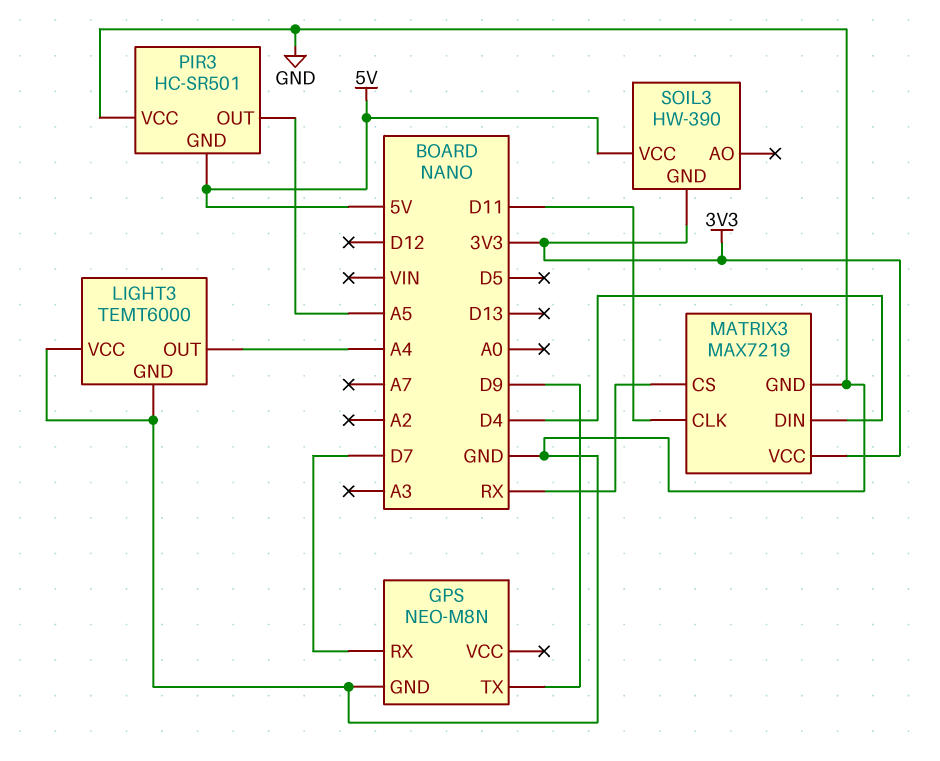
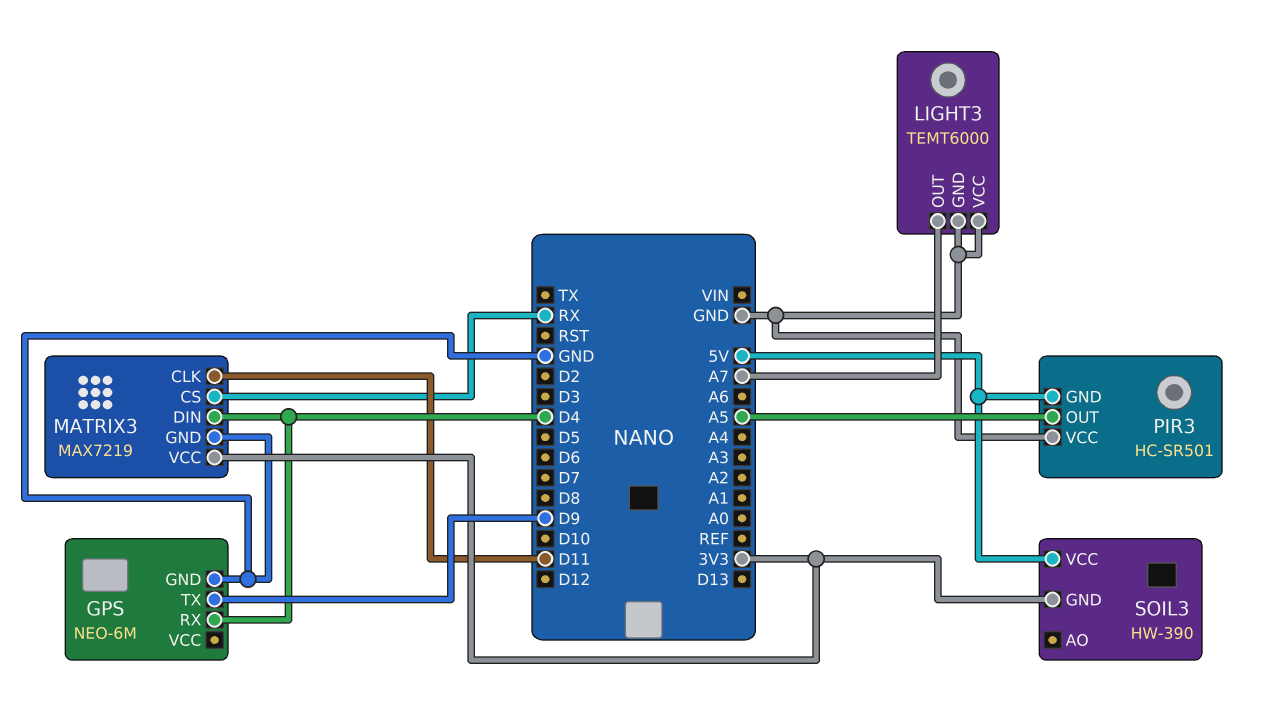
GPS: NEO-M8N -> NEO-6M
GPS pin RX: D7 -> D4
LIGHT3 pin OUT: A4 -> A7

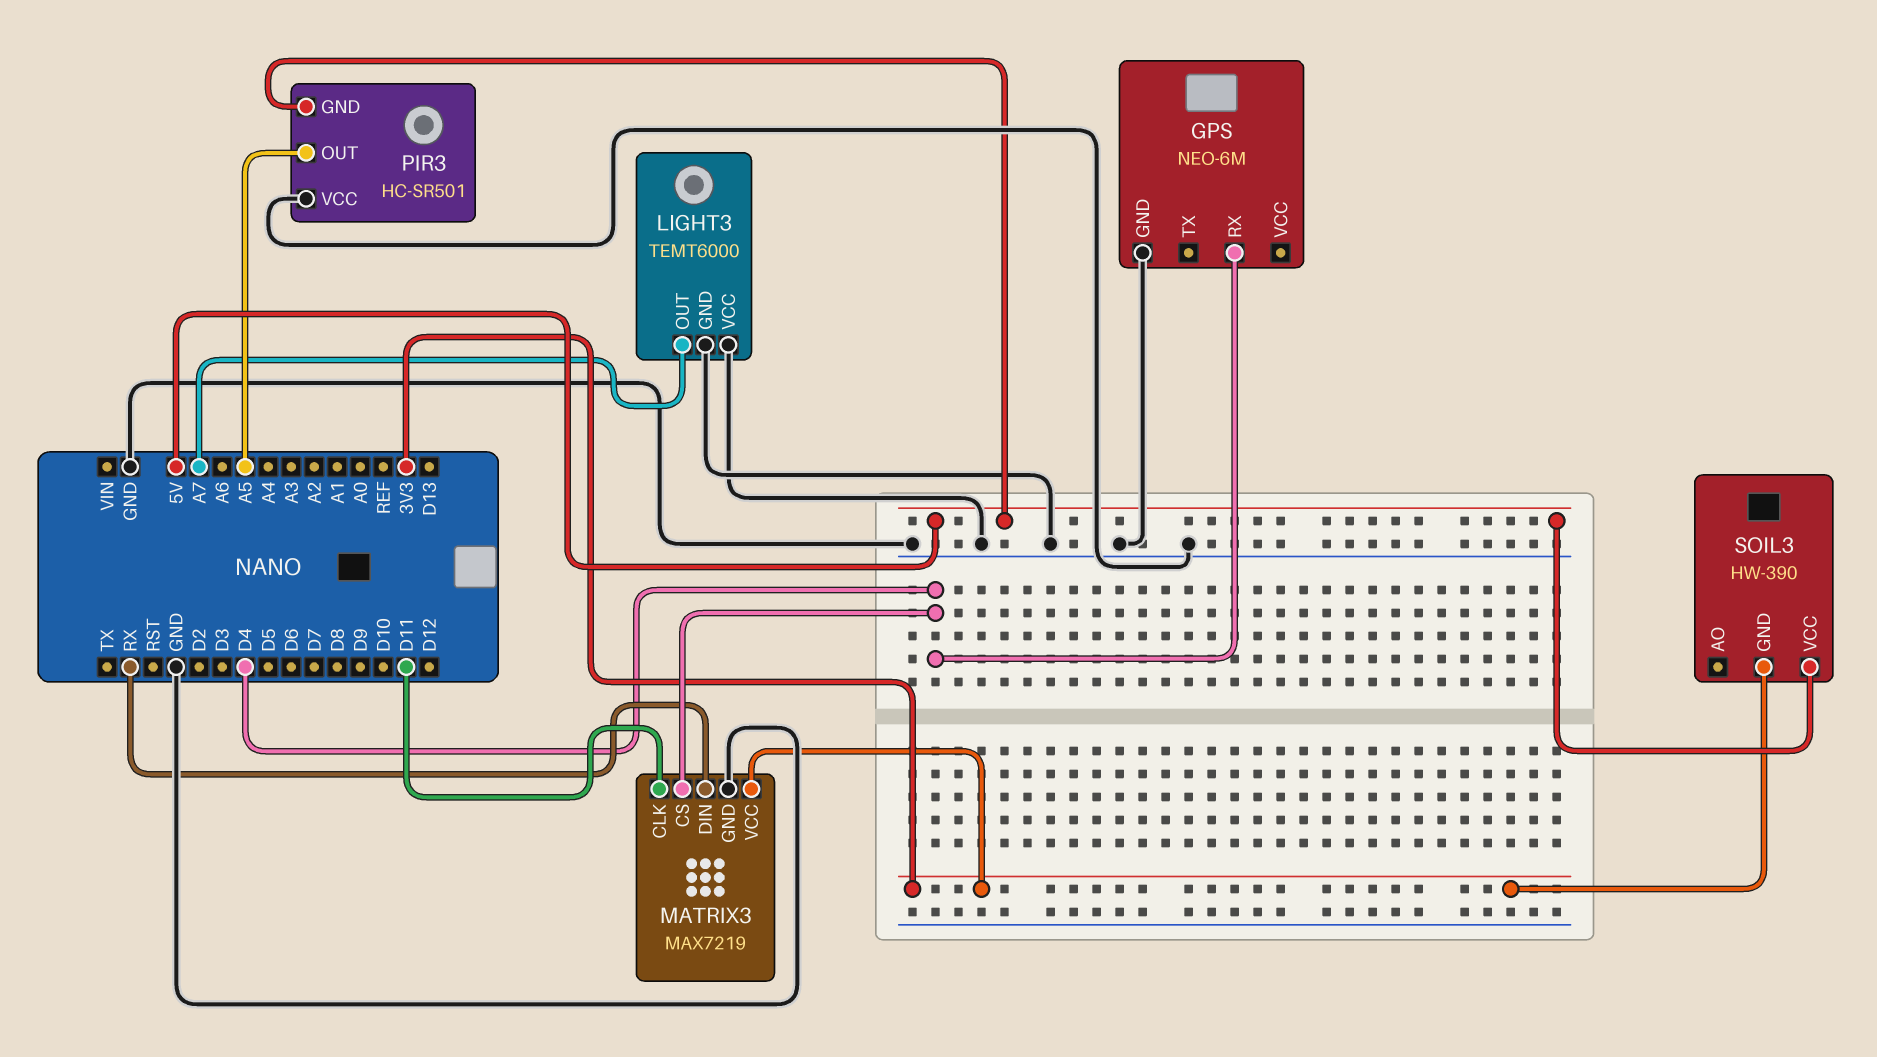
GPS pin TX: D9 -> none
MATRIX3 pin CS: RX -> D4
MATRIX3 pin DIN: D4 -> RX

